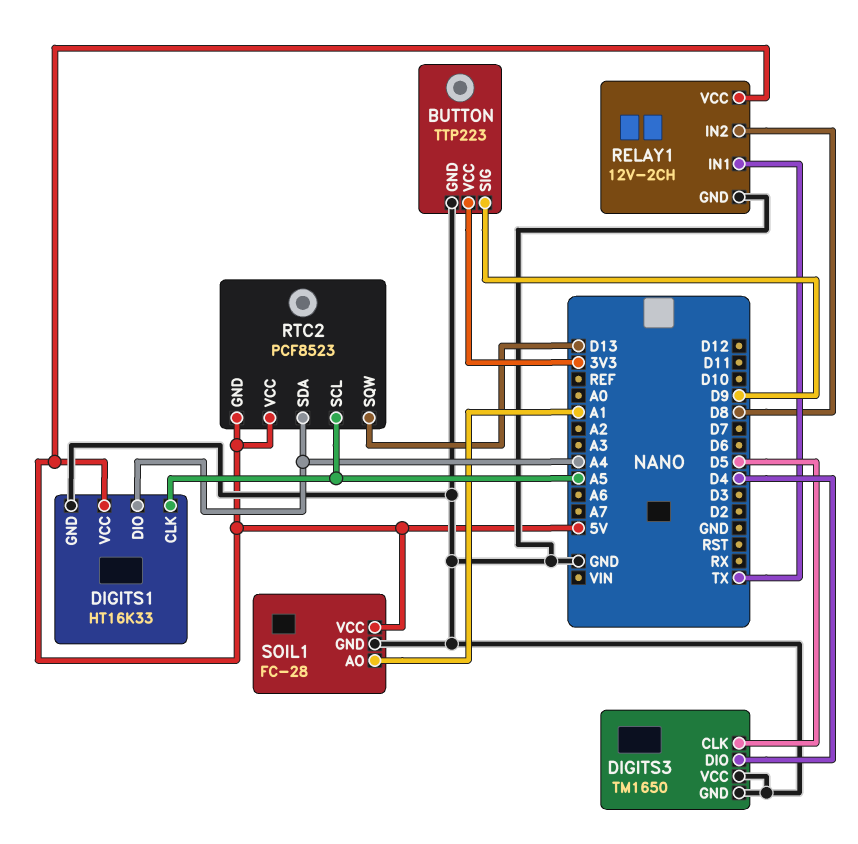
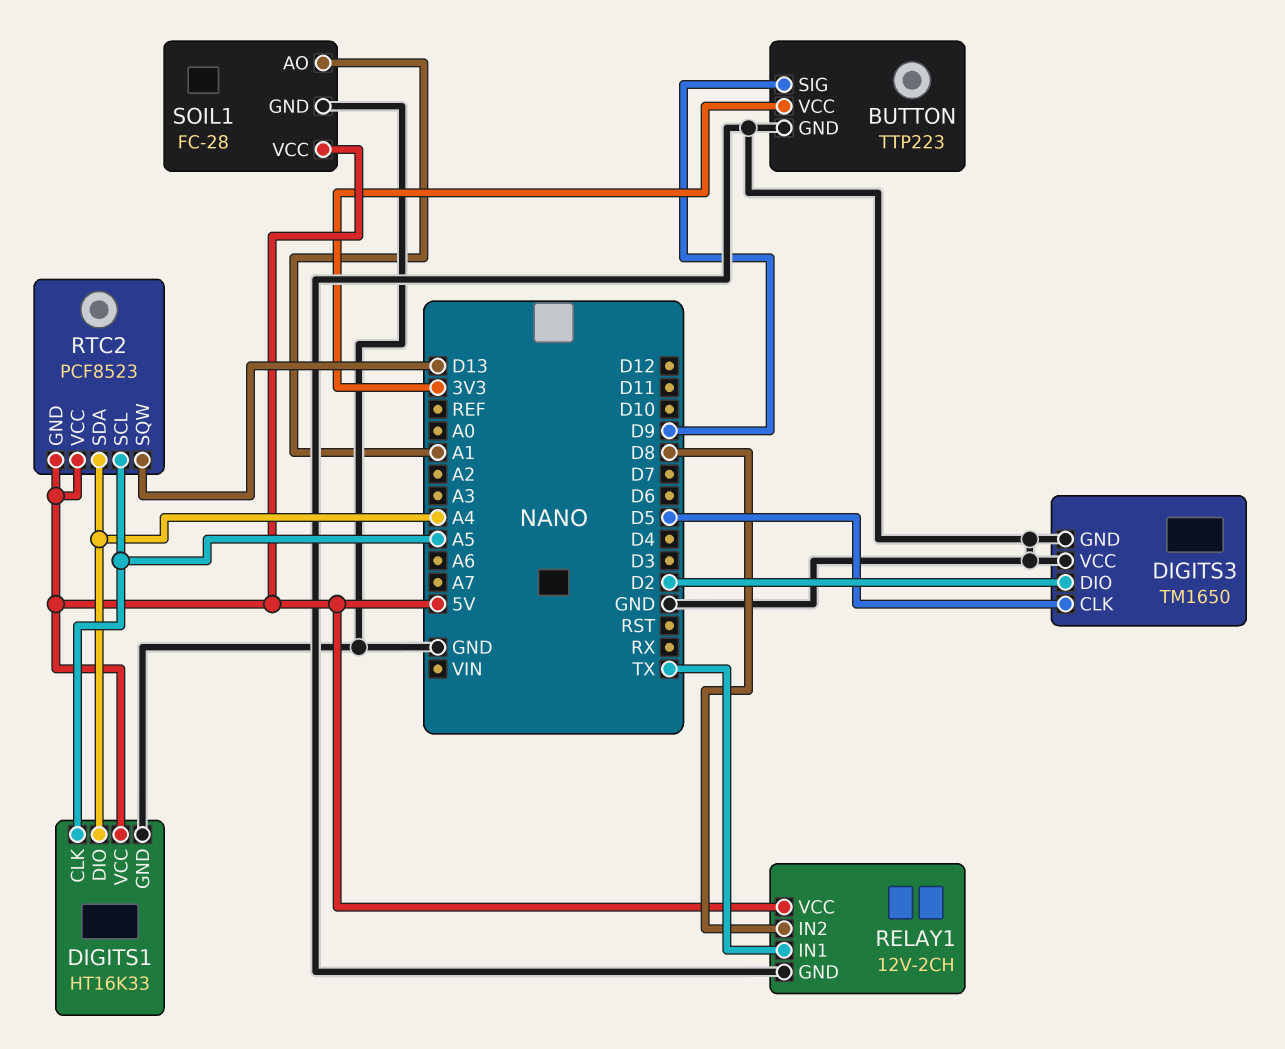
DIGITS3 pin DIO: D4 -> D2

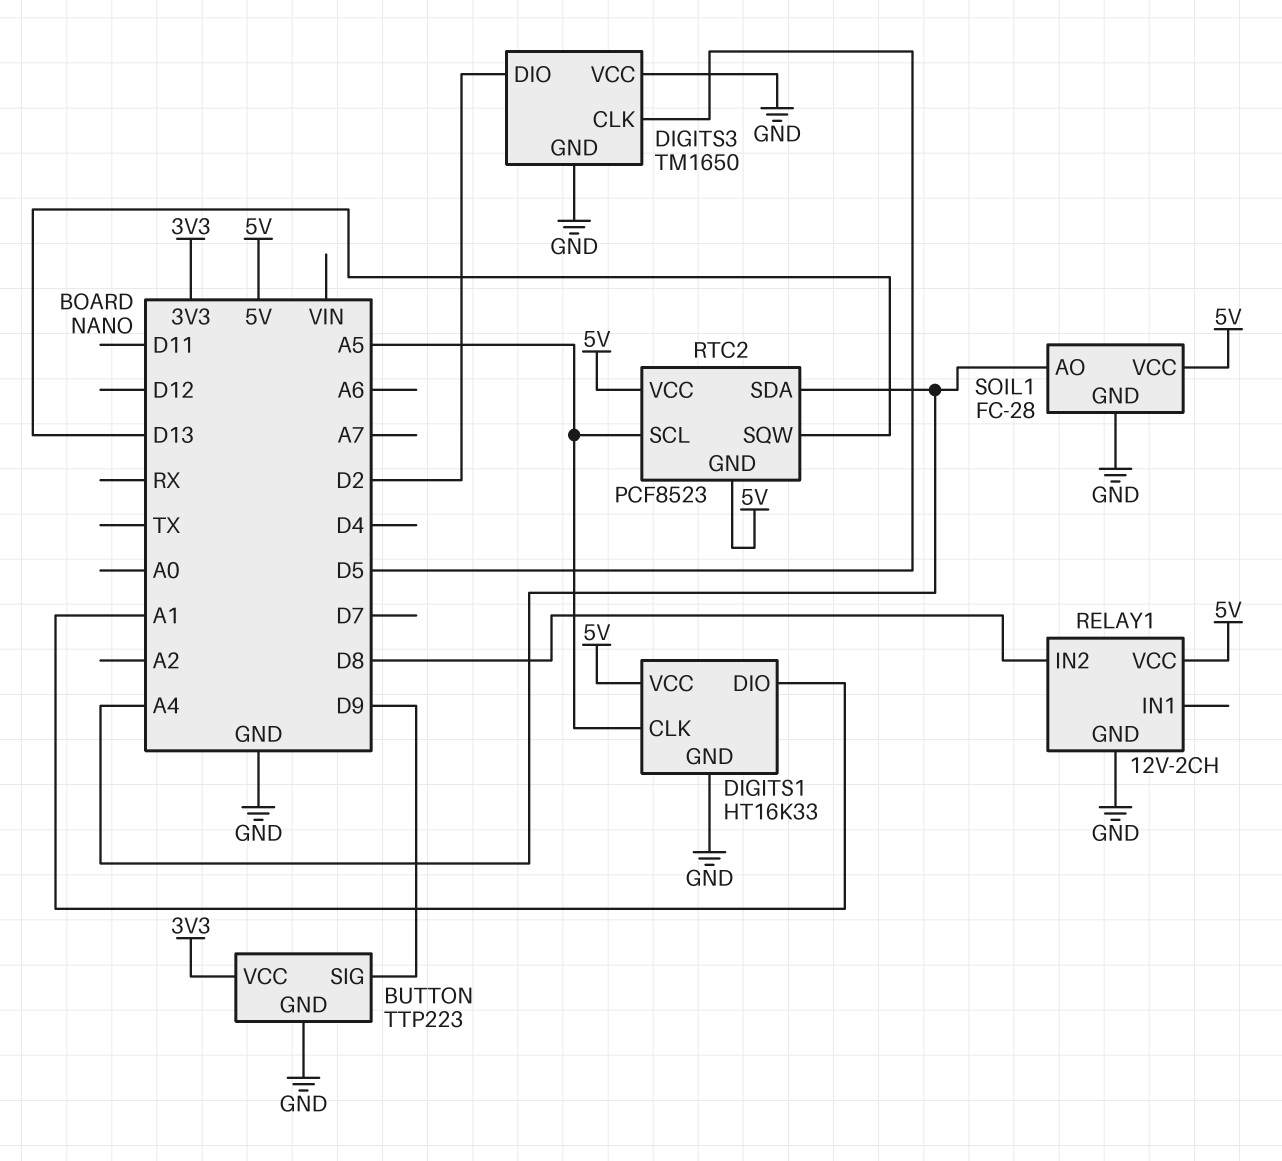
DIGITS1 pin DIO: A4 -> A1
RELAY1 pin IN1: TX -> none
SOIL1 pin AO: A1 -> A4

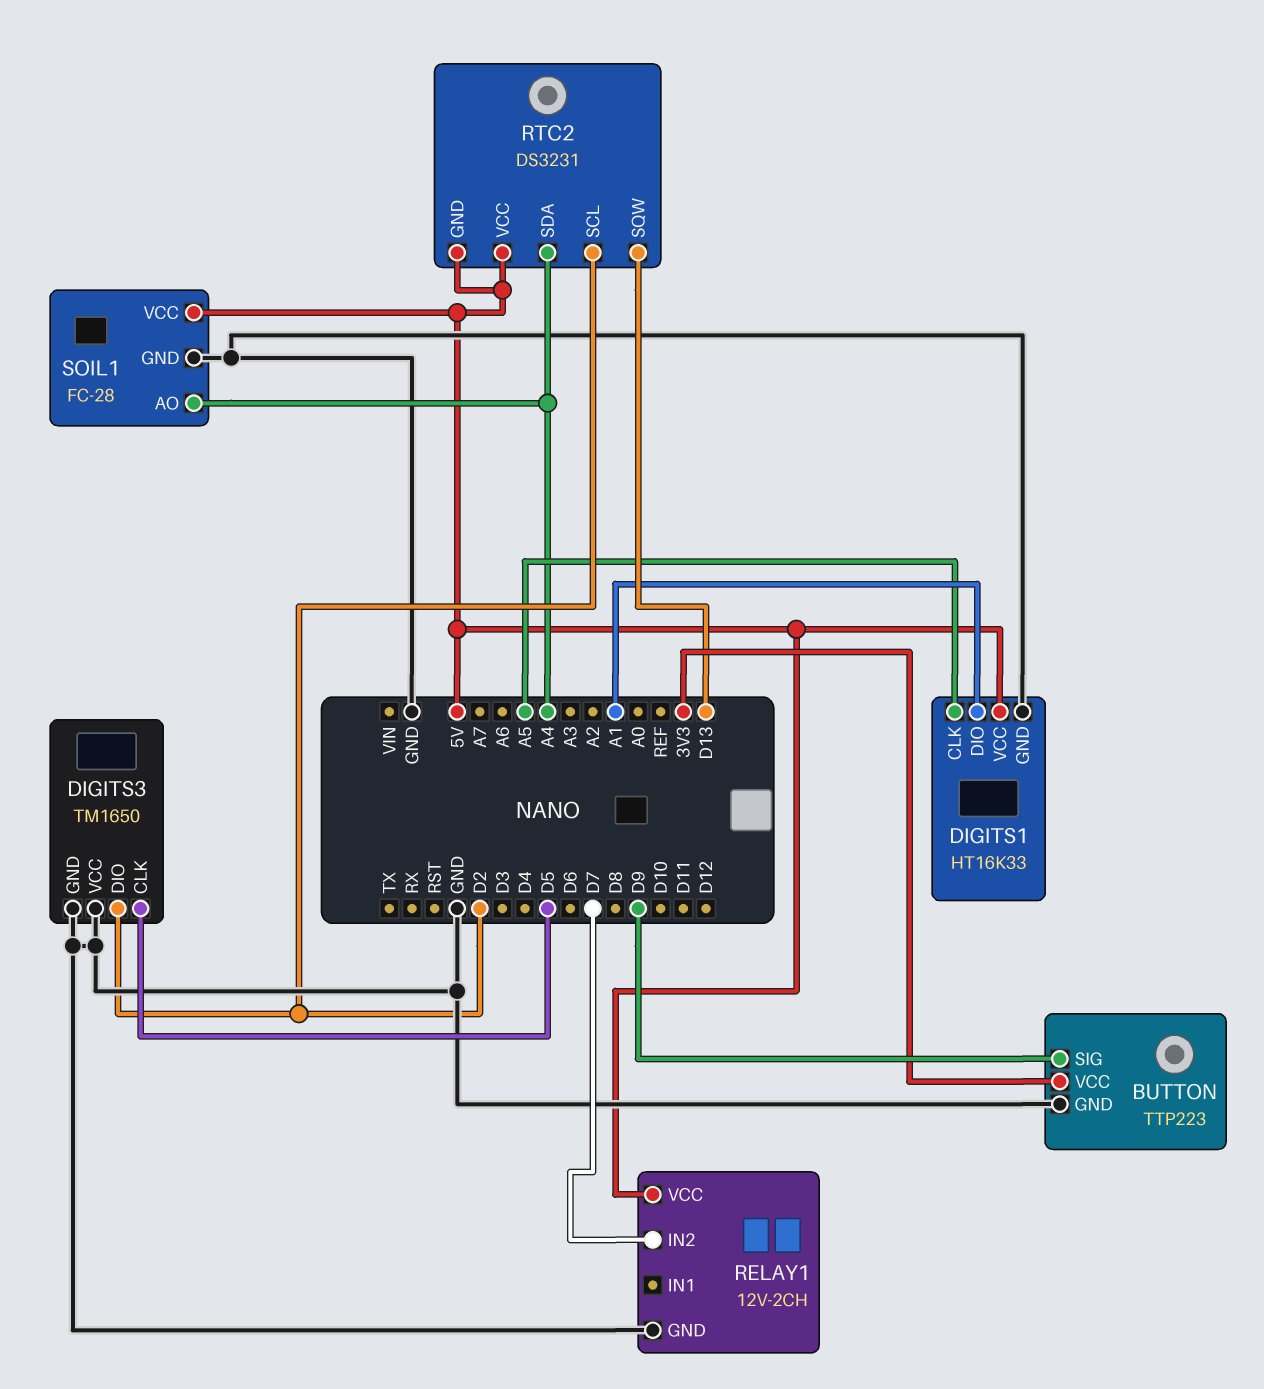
RELAY1 pin IN2: D8 -> D7
RTC2: PCF8523 -> DS3231
RTC2 pin SCL: A5 -> D2

